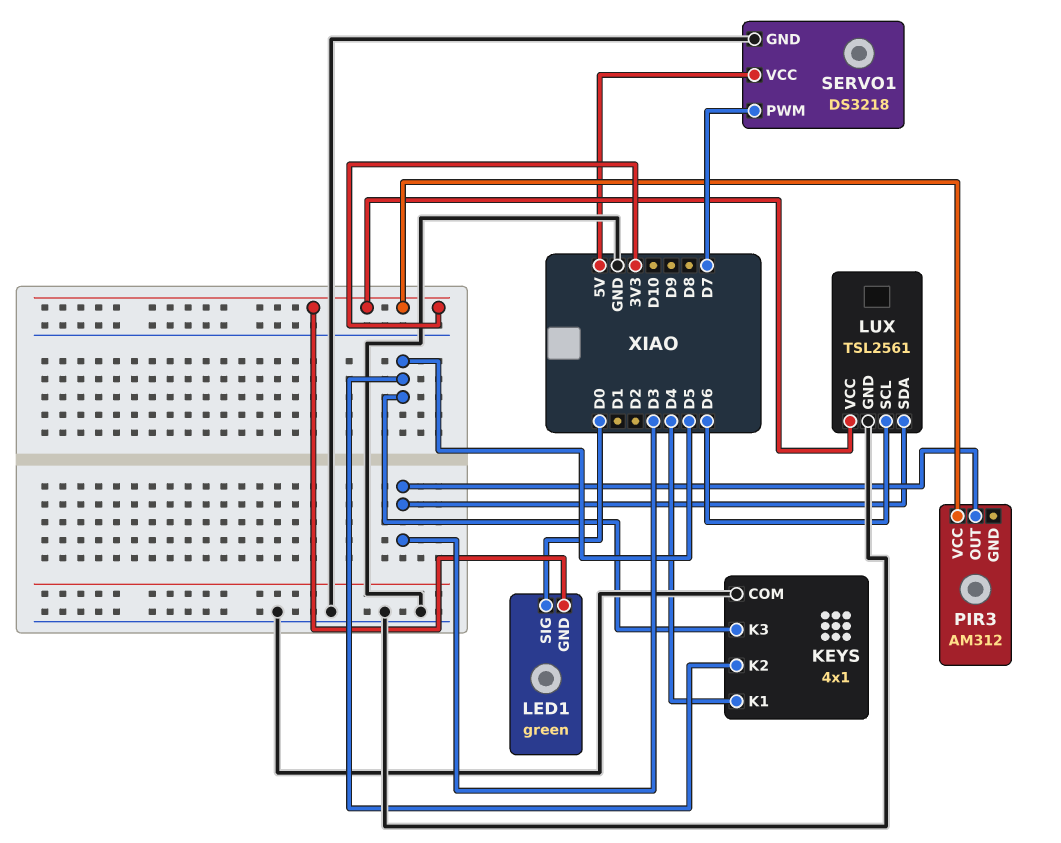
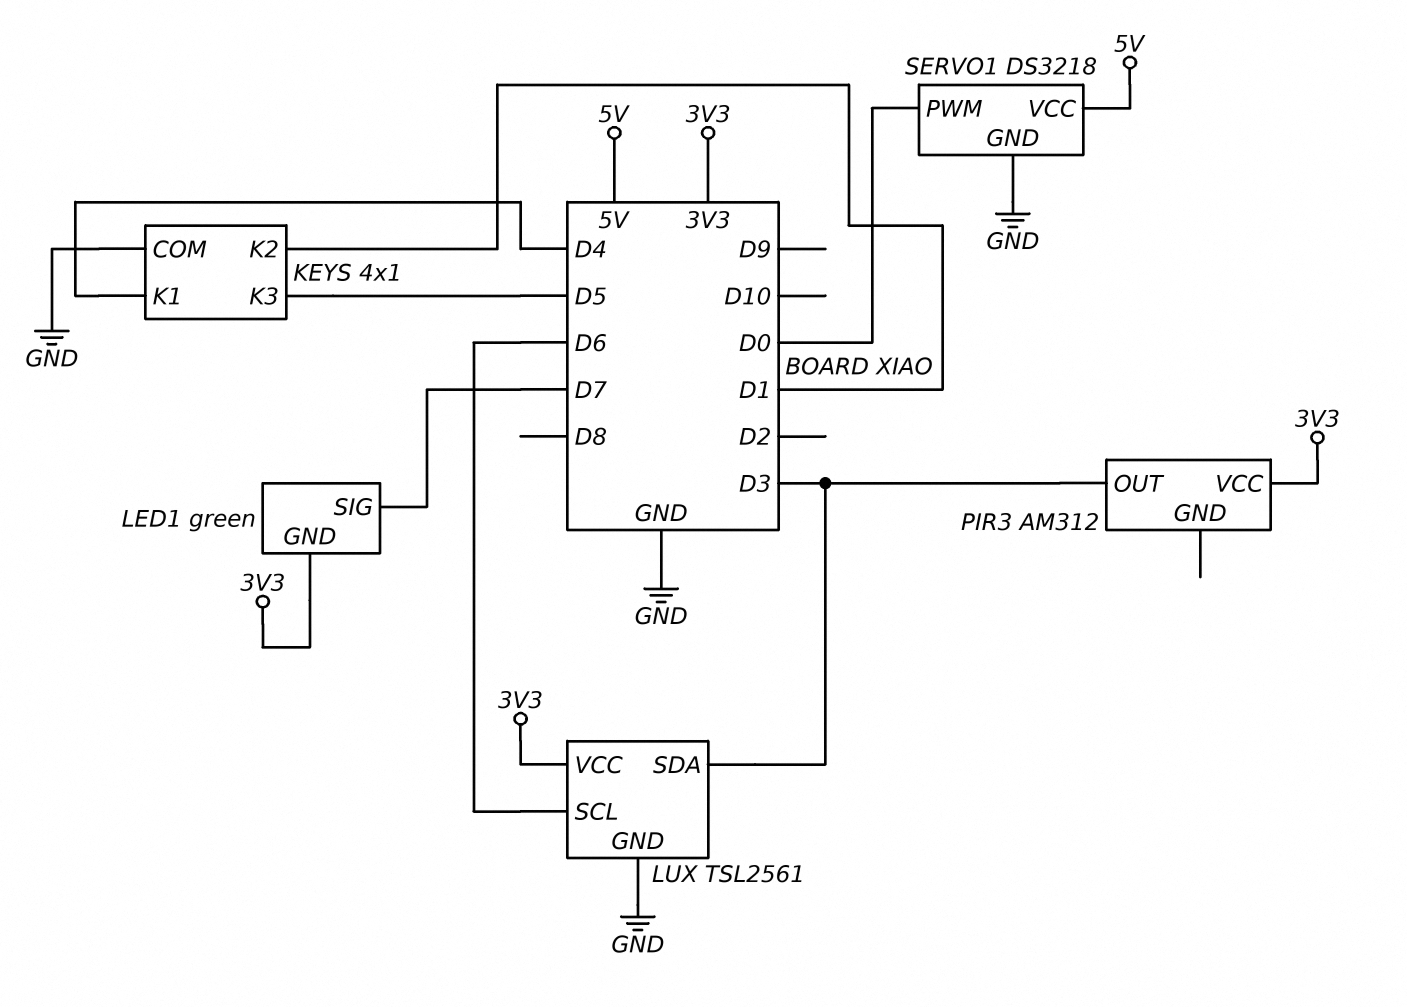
KEYS pin K2: D5 -> D1
LED1 pin SIG: D0 -> D7
SERVO1 pin PWM: D7 -> D0

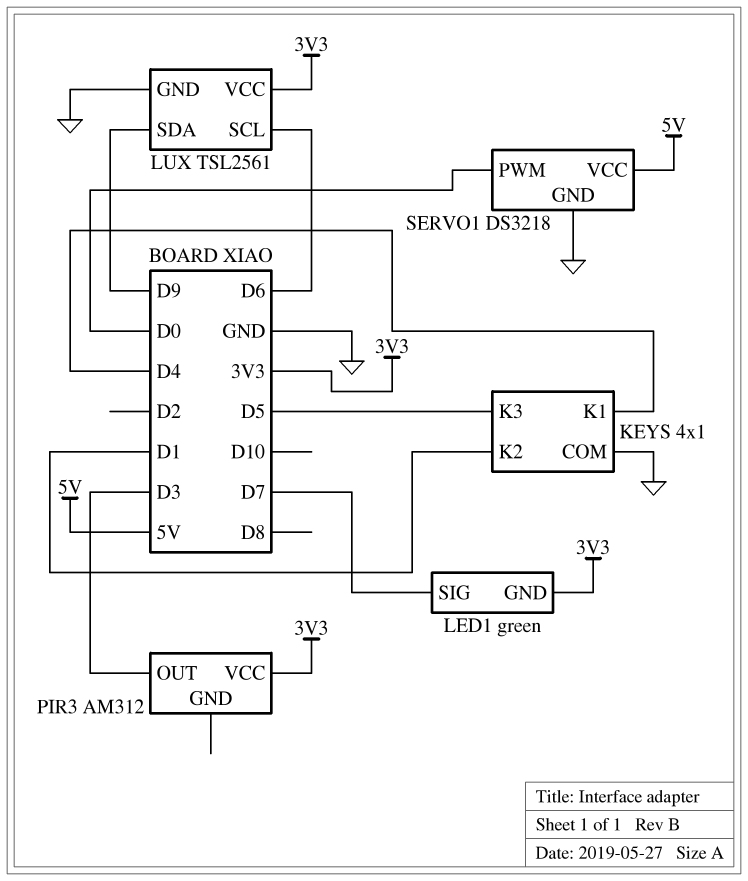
LUX pin SDA: D3 -> D9

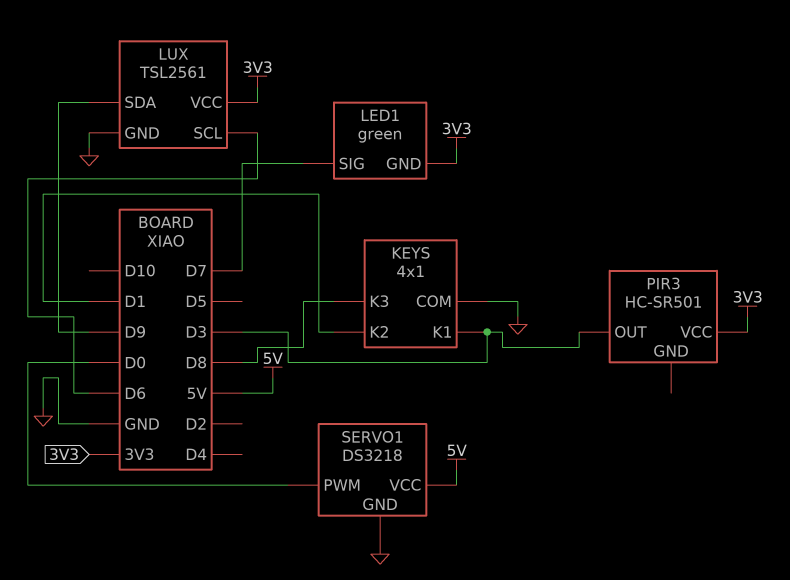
KEYS pin K1: D4 -> D3
KEYS pin K3: D5 -> D8
PIR3: AM312 -> HC-SR501

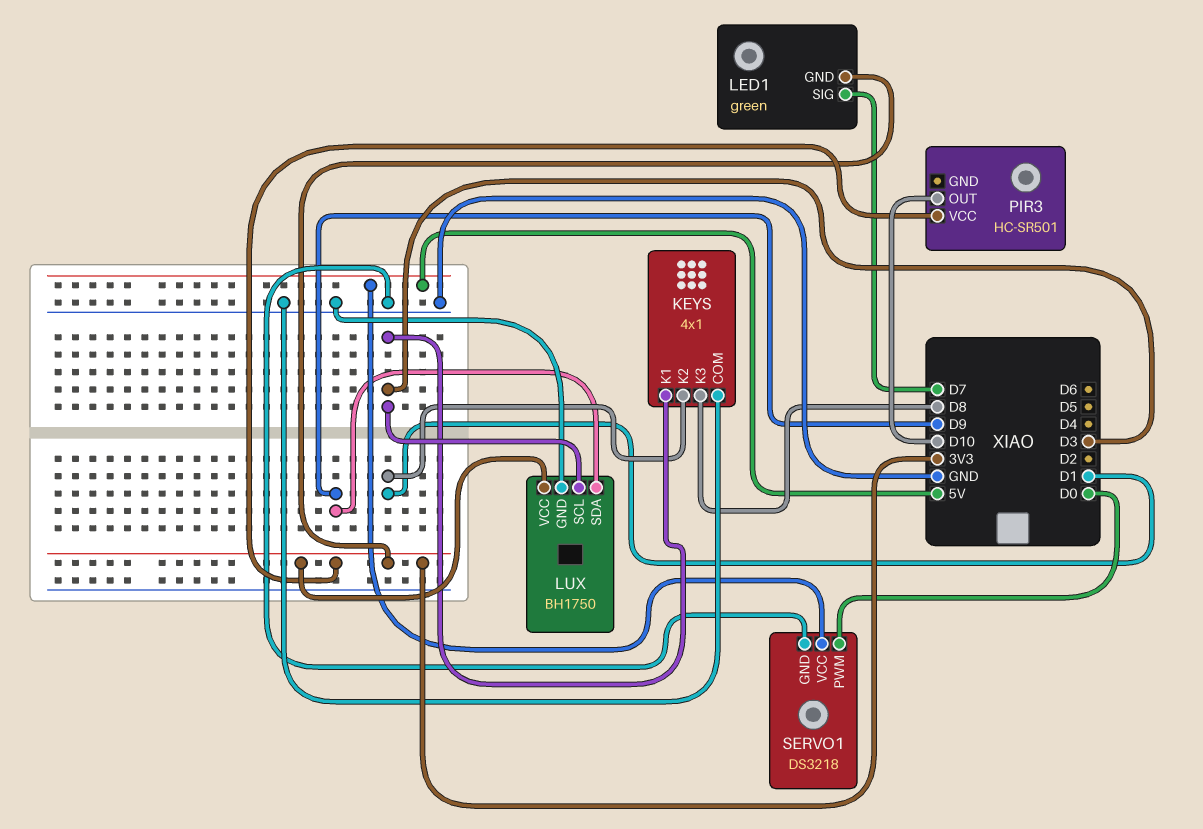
LUX: TSL2561 -> BH1750
LUX pin SCL: D6 -> D3
PIR3 pin OUT: D3 -> D10

